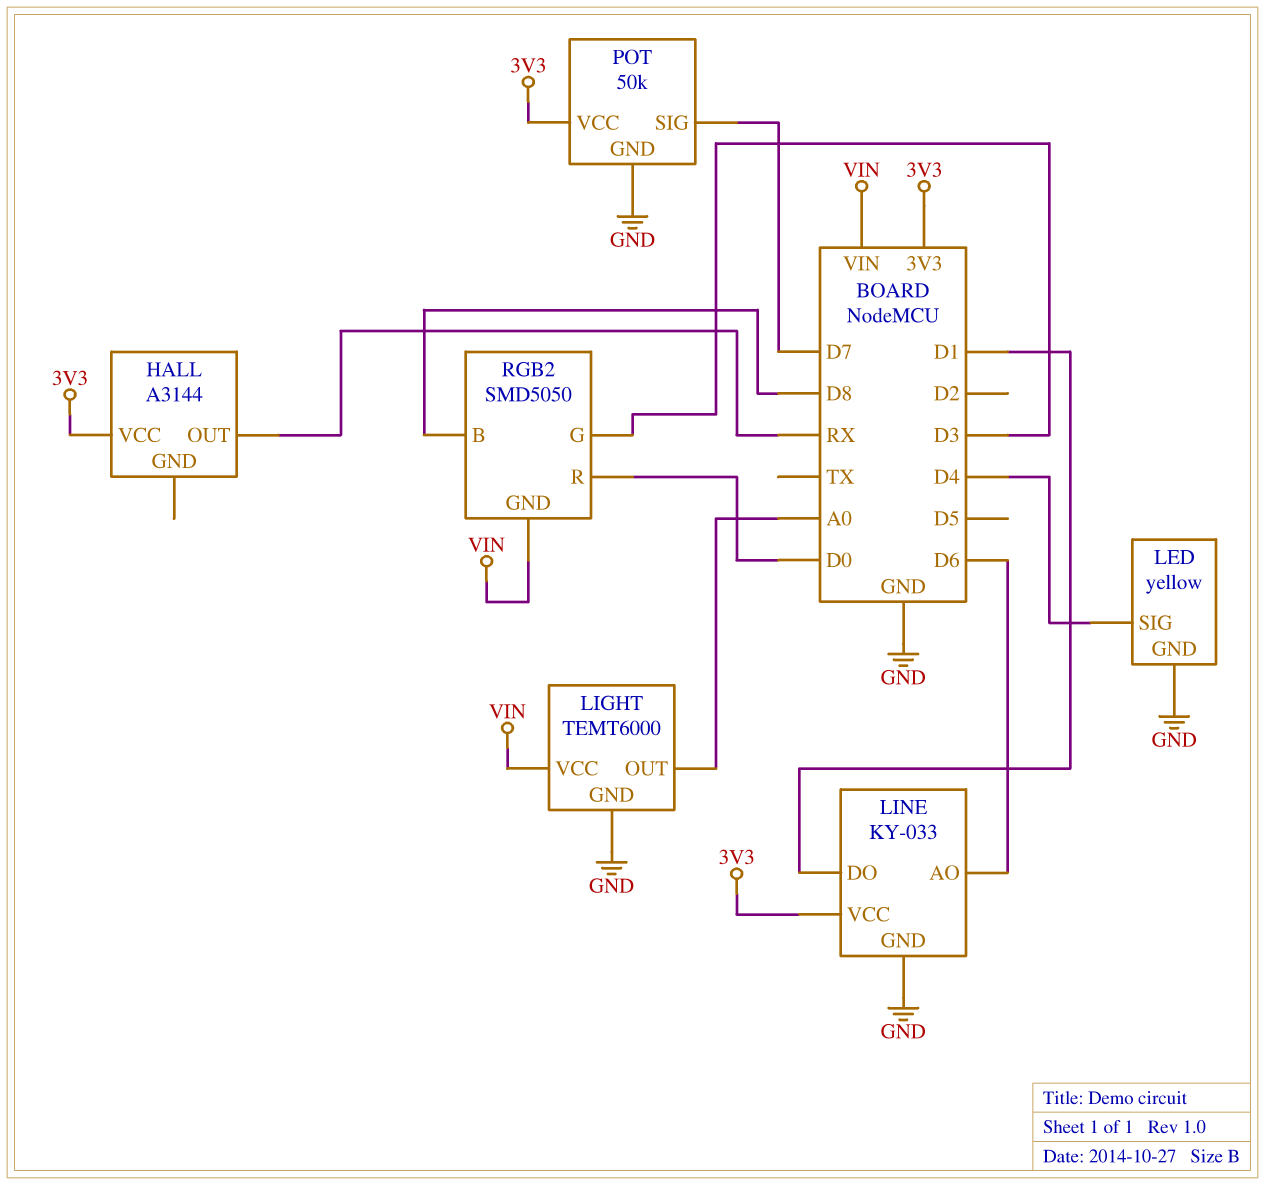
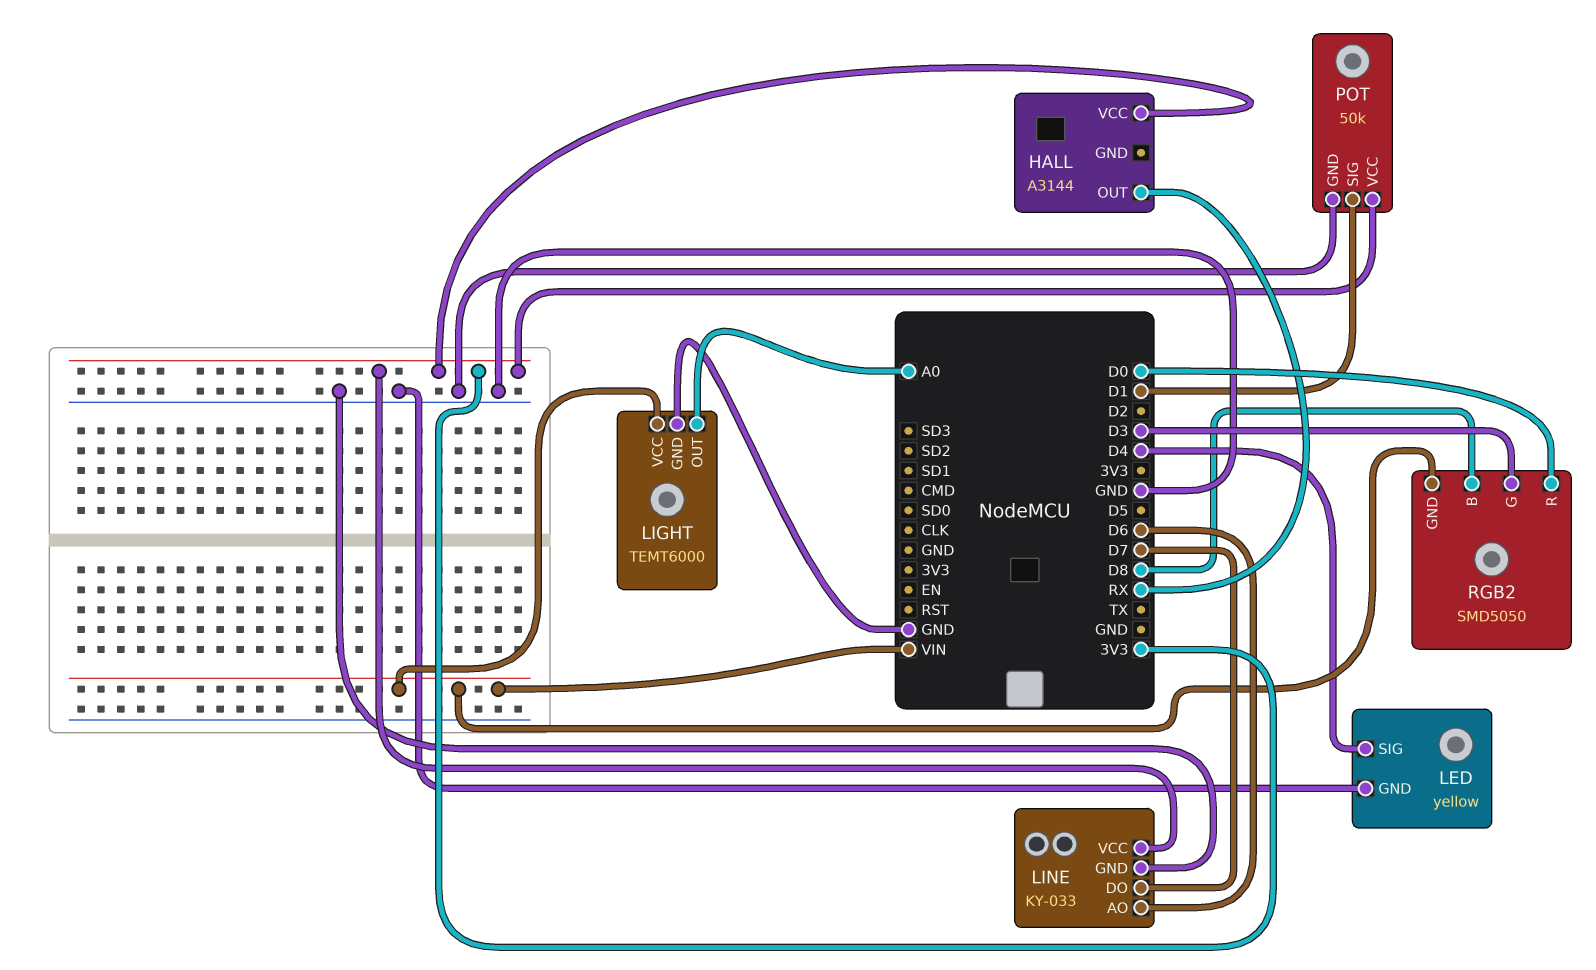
LINE pin DO: D1 -> D7
POT pin SIG: D7 -> D1

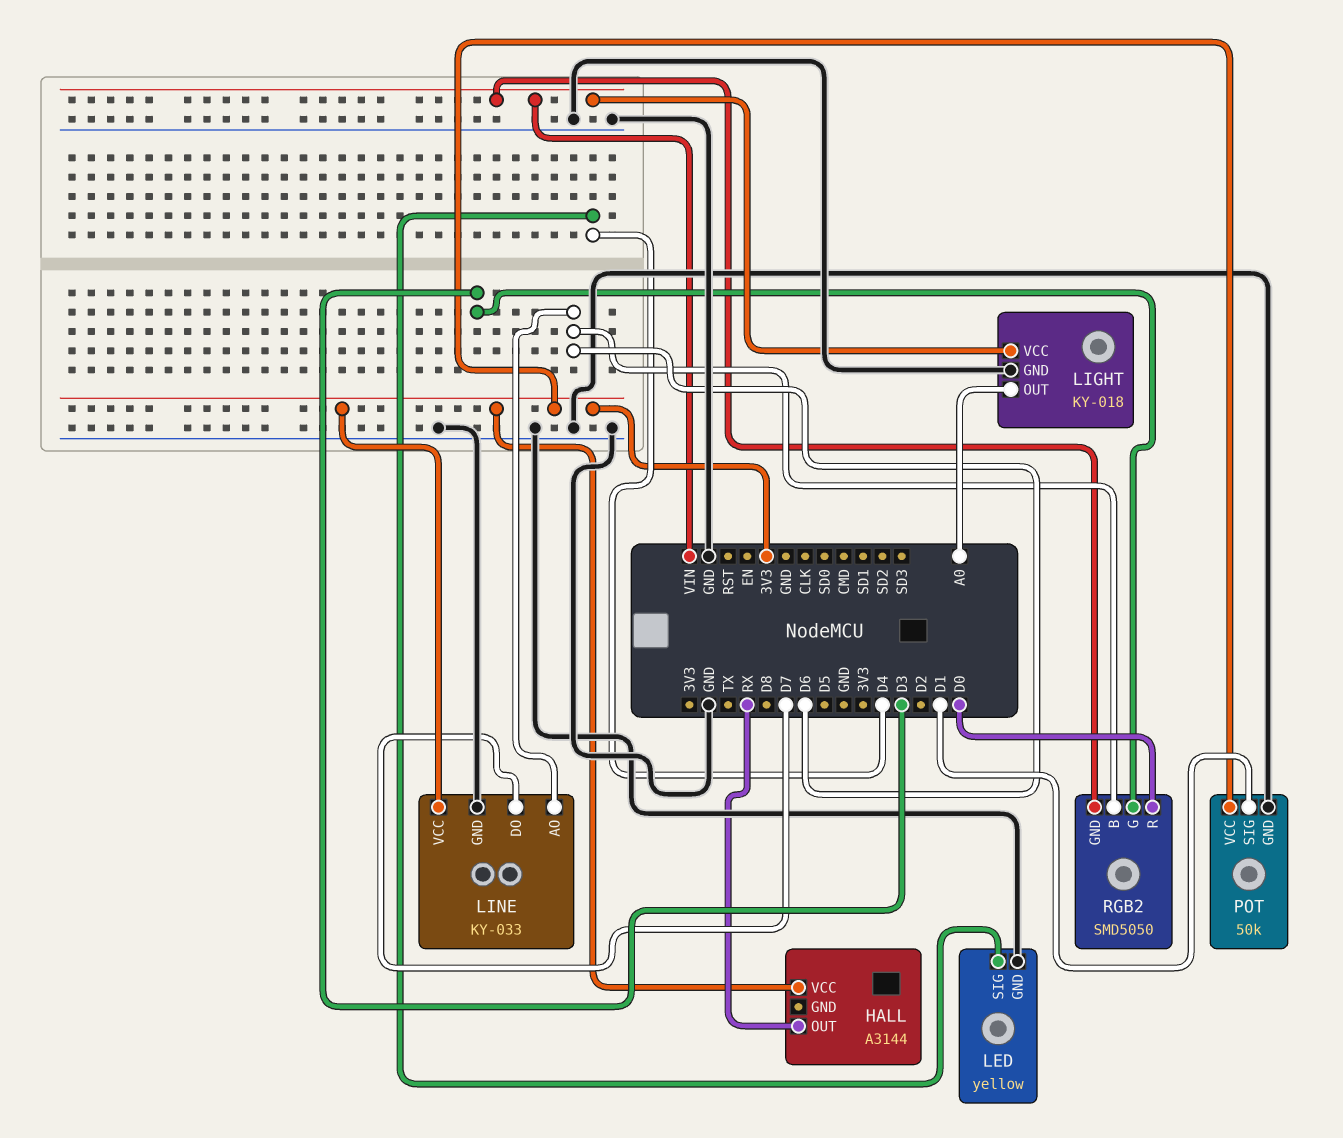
LIGHT: TEMT6000 -> KY-018
RGB2 pin B: D8 -> D6

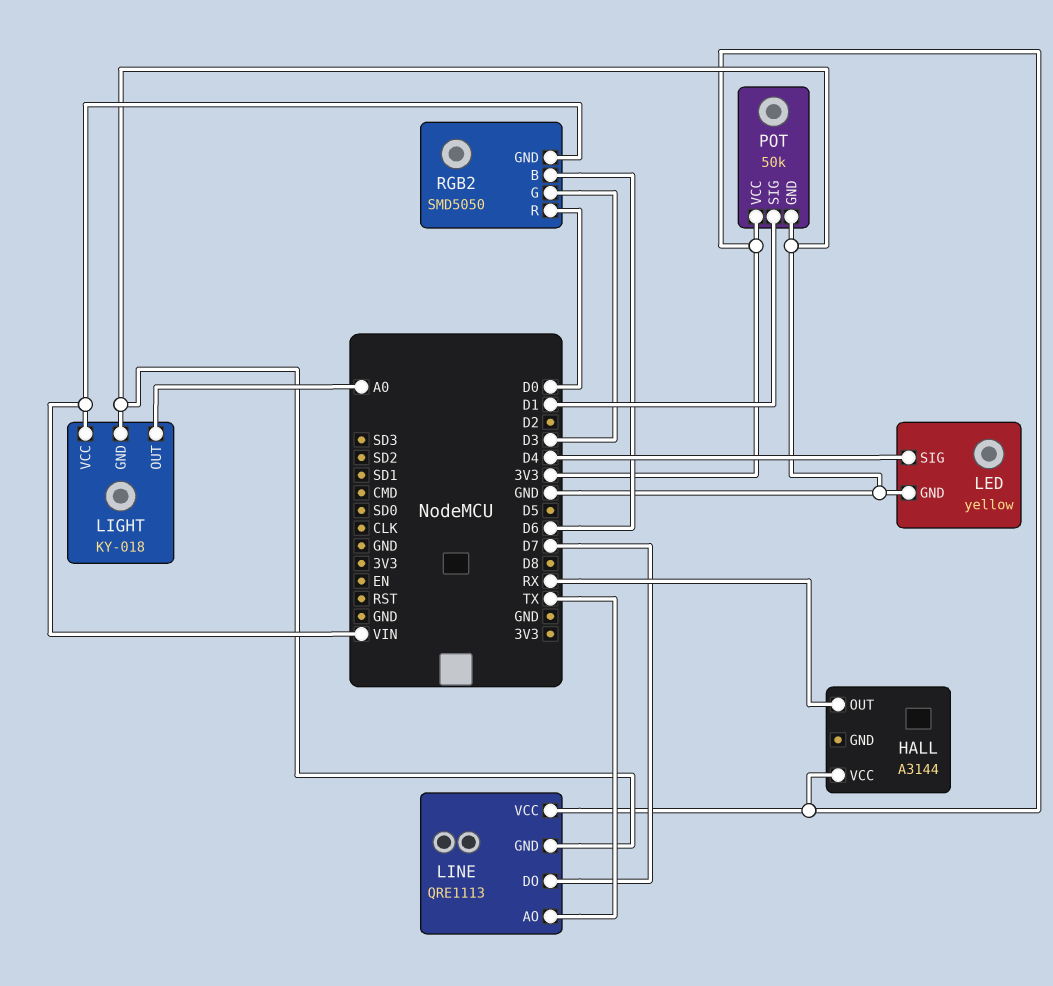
LINE: KY-033 -> QRE1113
LINE pin AO: D6 -> TX

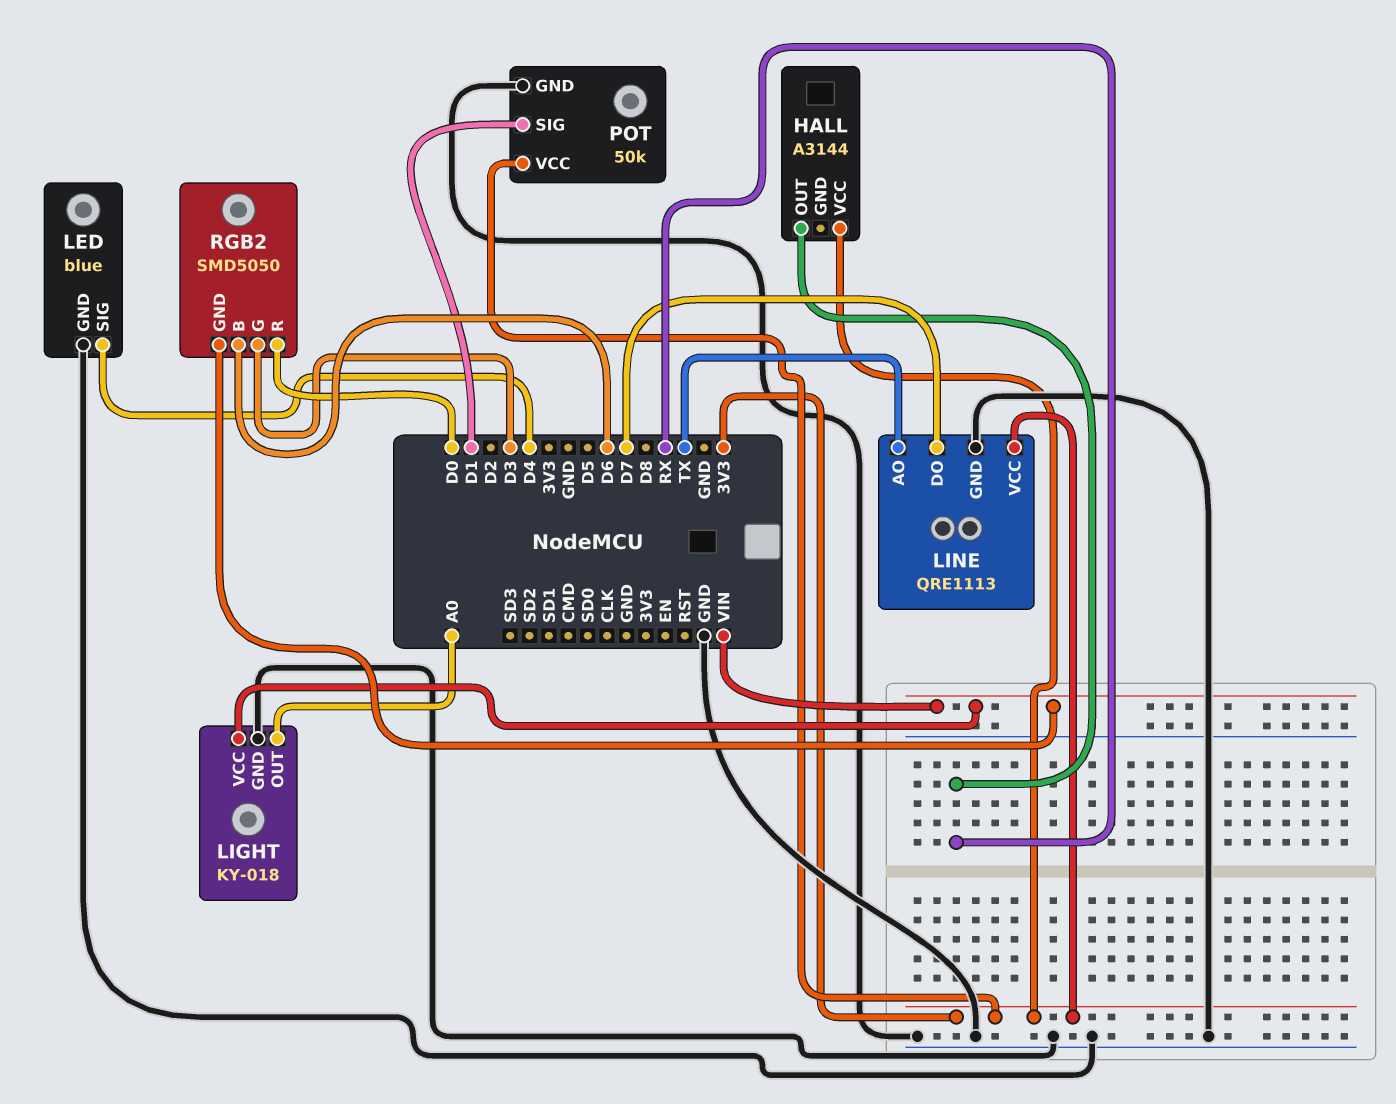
LED: yellow -> blue

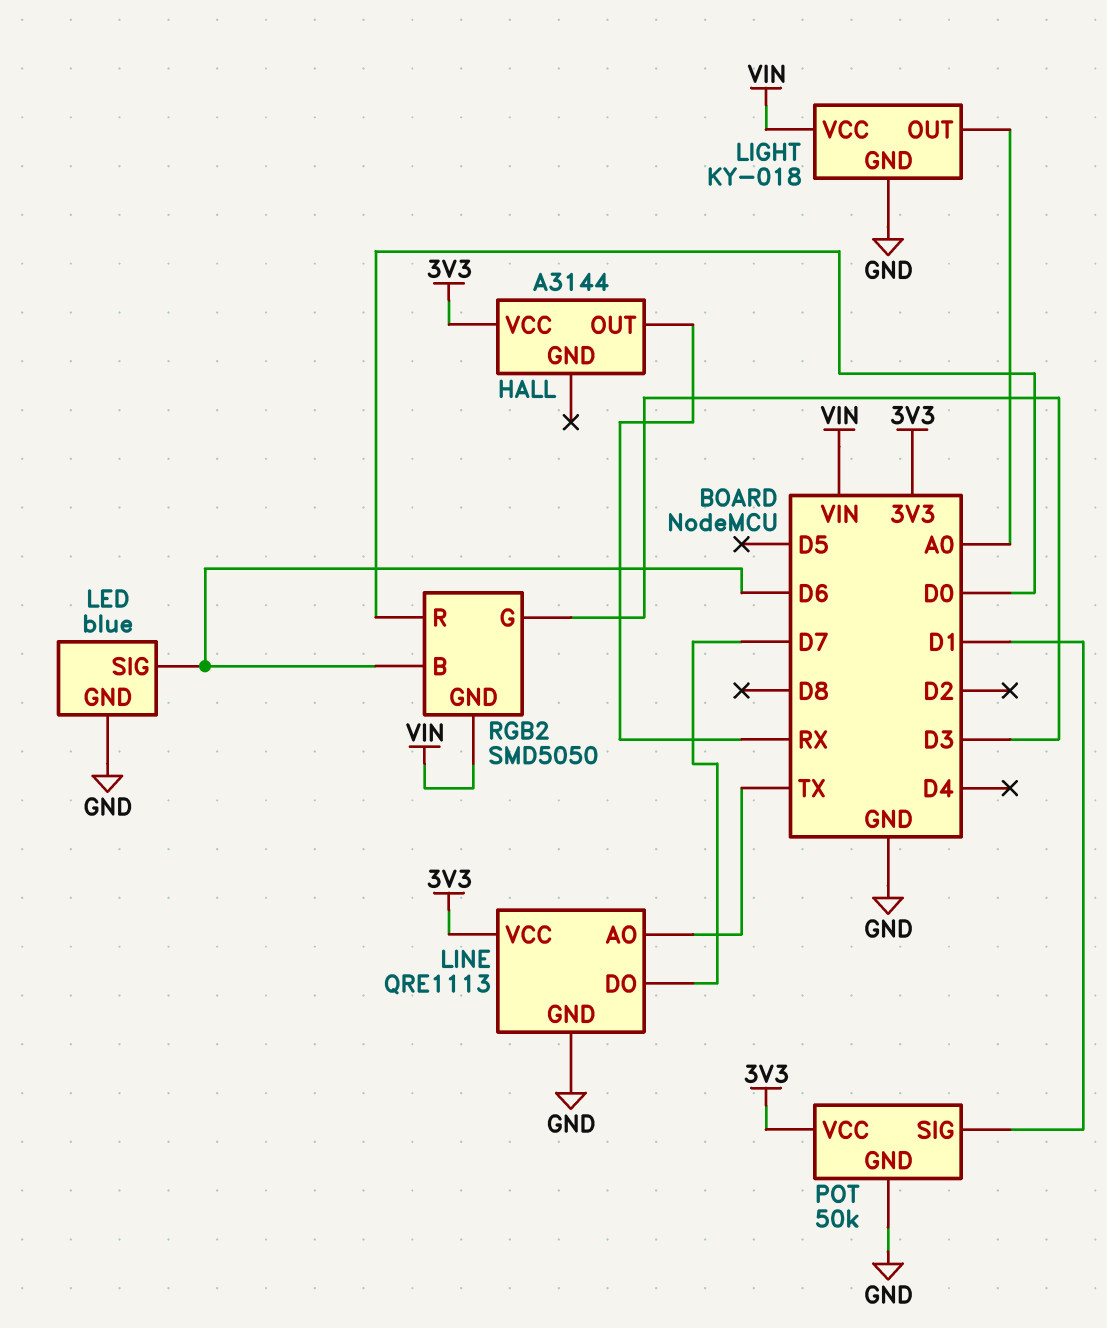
LED pin SIG: D4 -> D6

